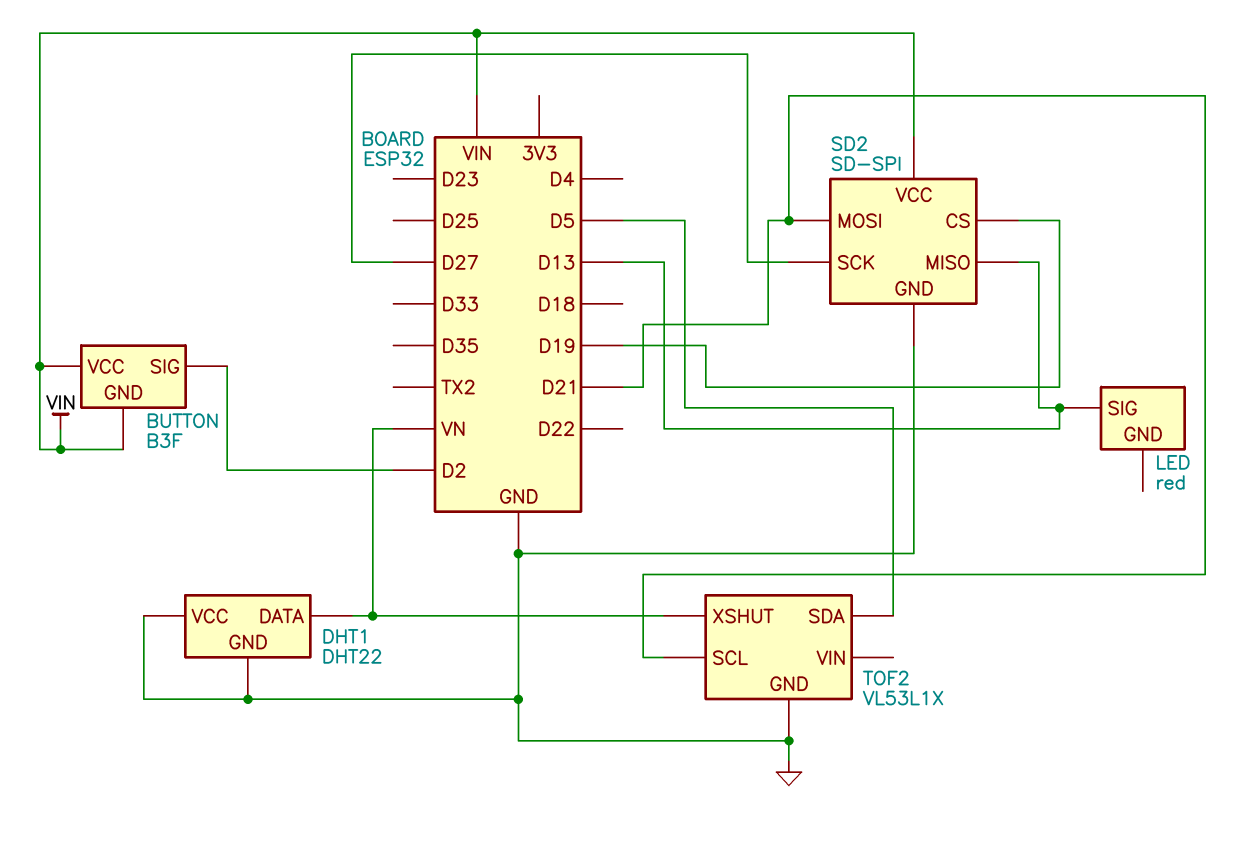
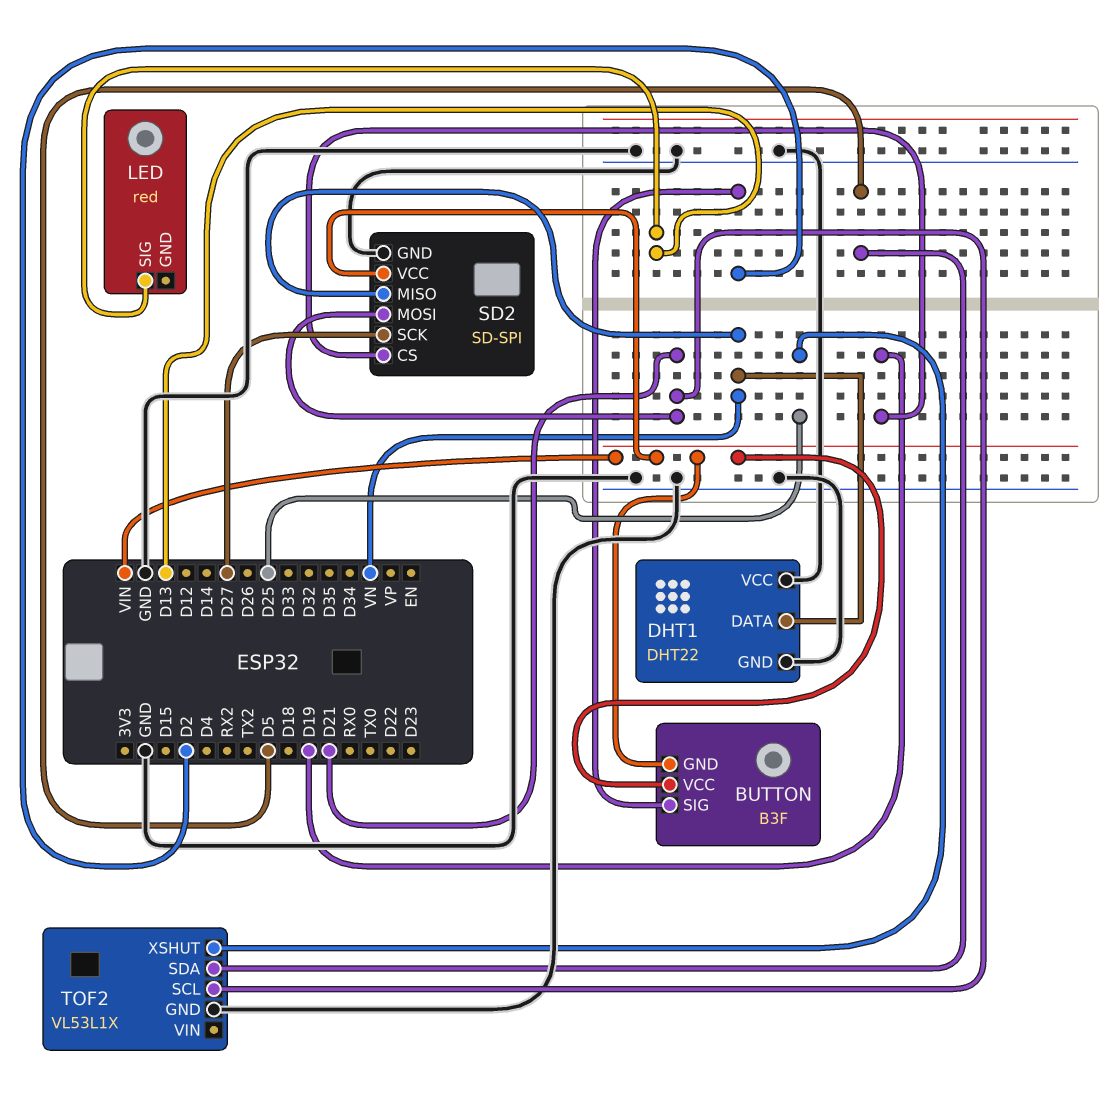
SD2 pin MISO: D13 -> VN
TOF2 pin XSHUT: VN -> D25

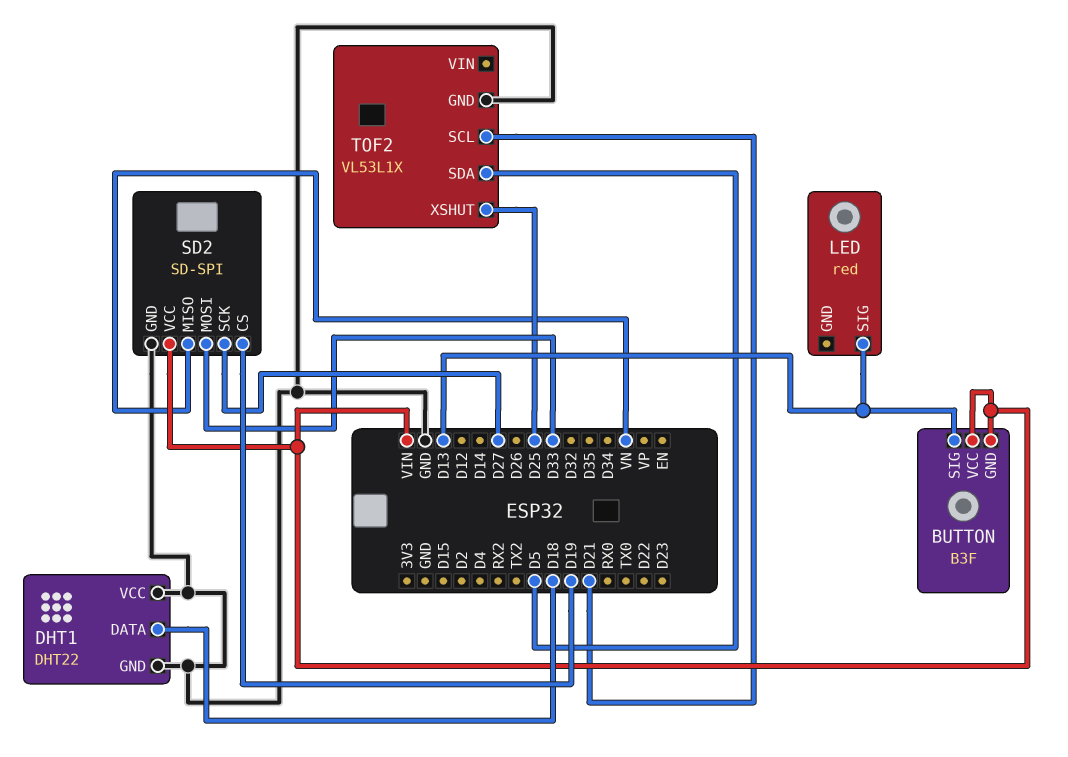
BUTTON pin SIG: D2 -> D13
DHT1 pin DATA: VN -> D18
SD2 pin MOSI: D21 -> D33

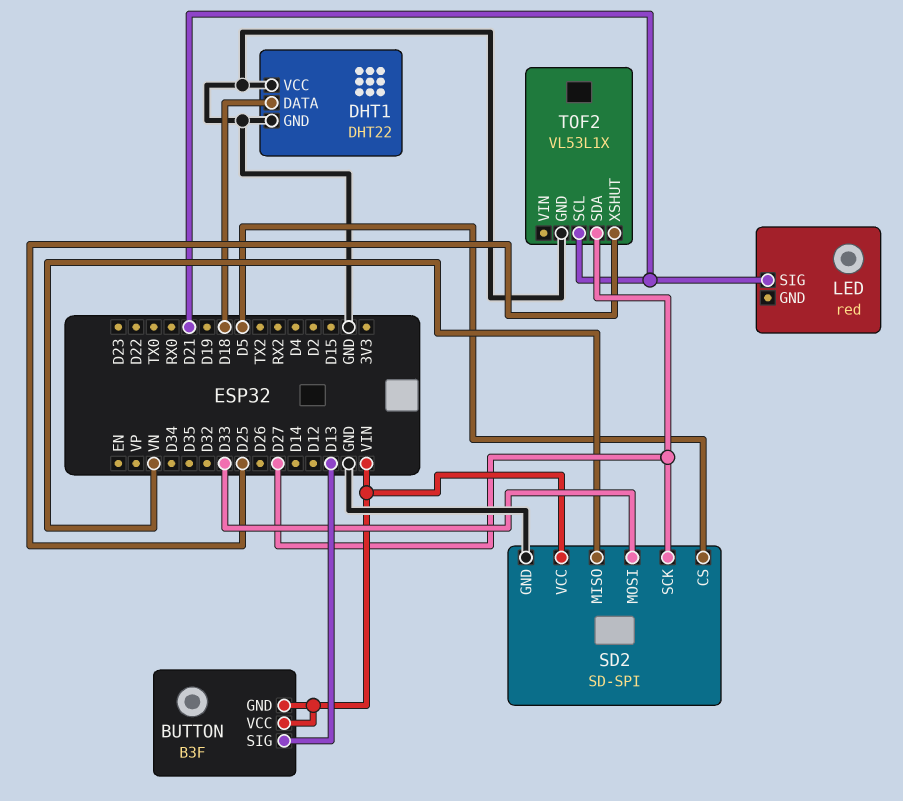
LED pin SIG: D13 -> D21
SD2 pin CS: D19 -> D5
TOF2 pin SDA: D5 -> D27

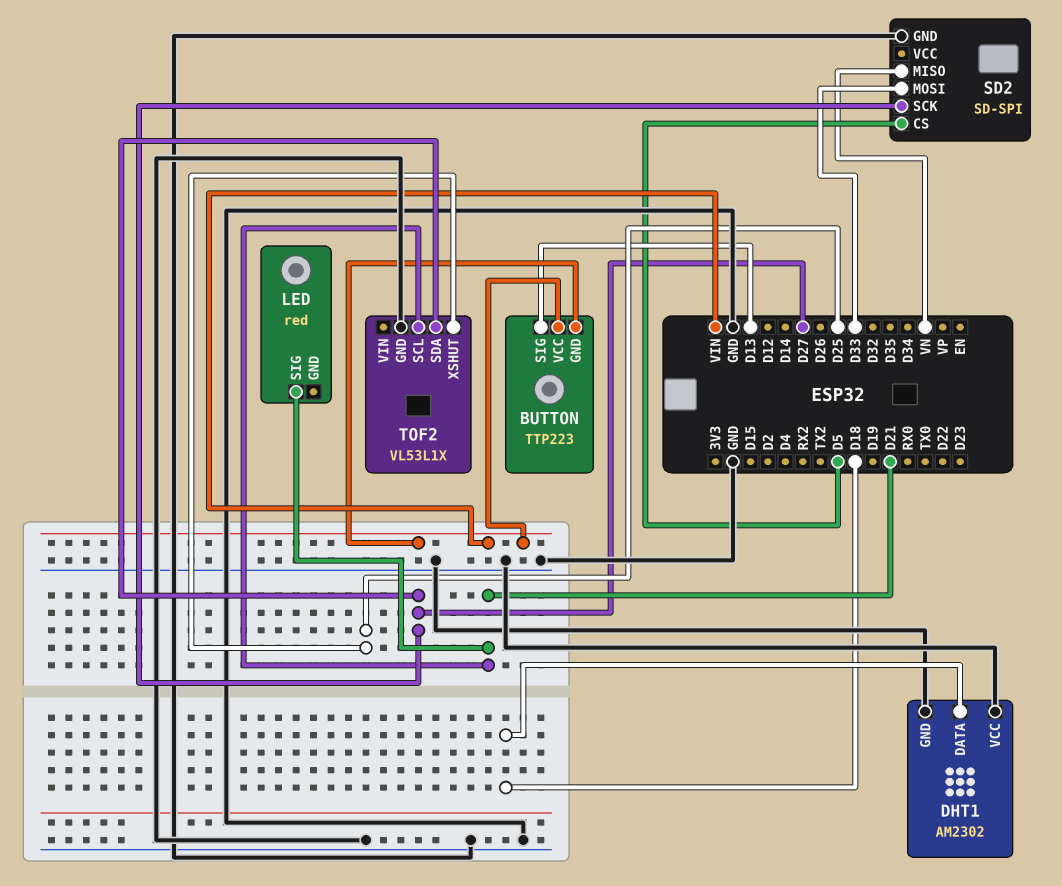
BUTTON: B3F -> TTP223
DHT1: DHT22 -> AM2302
SD2 pin VCC: VIN -> none

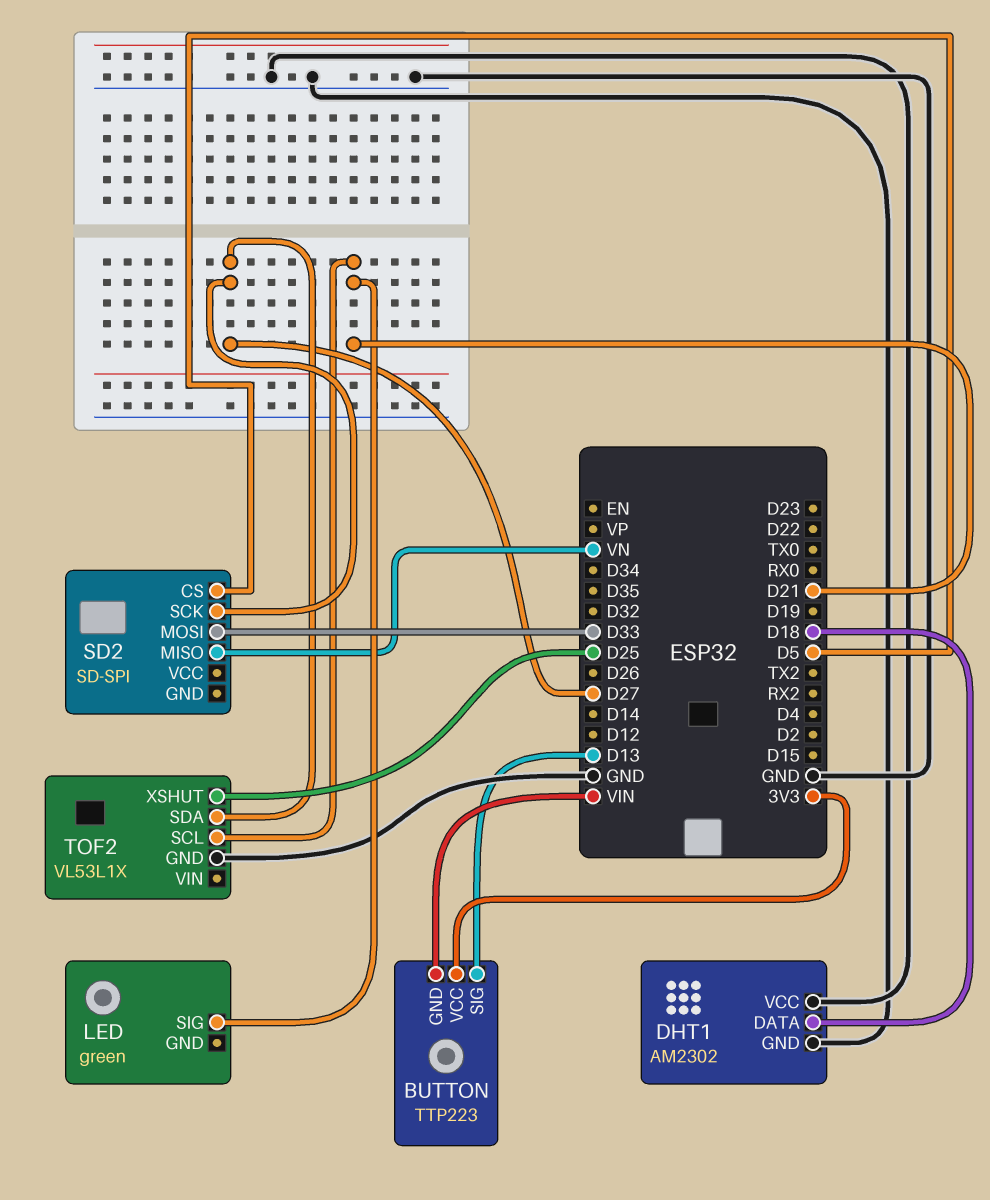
BUTTON pin VCC: VIN -> 3V3
LED: red -> green
SD2 pin GND: GND -> none

